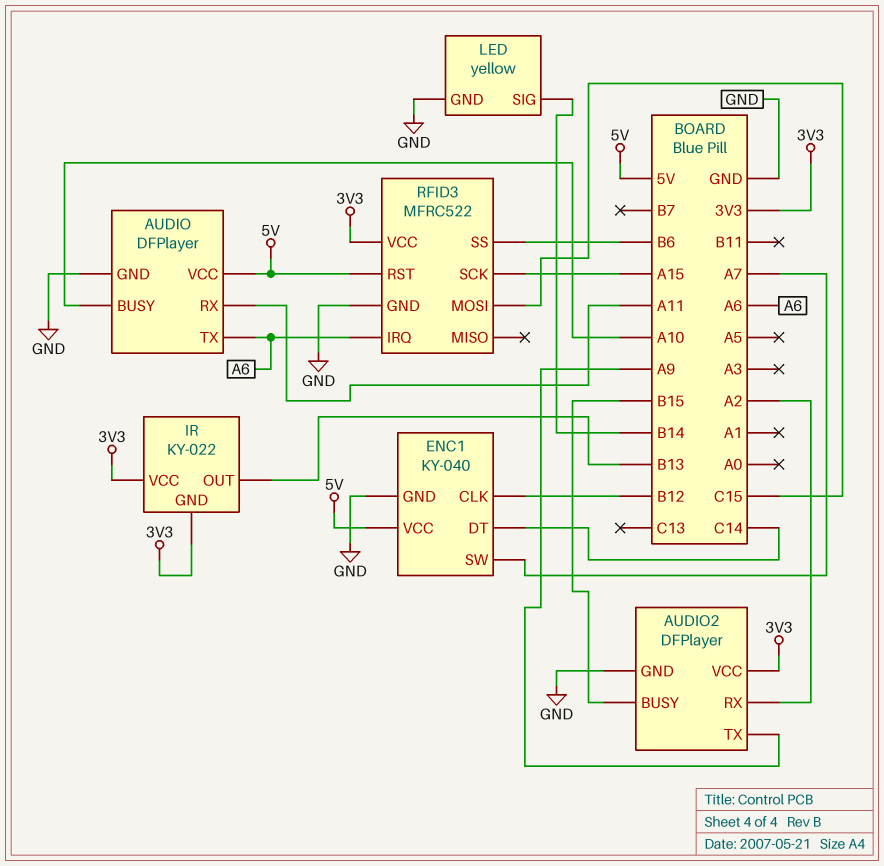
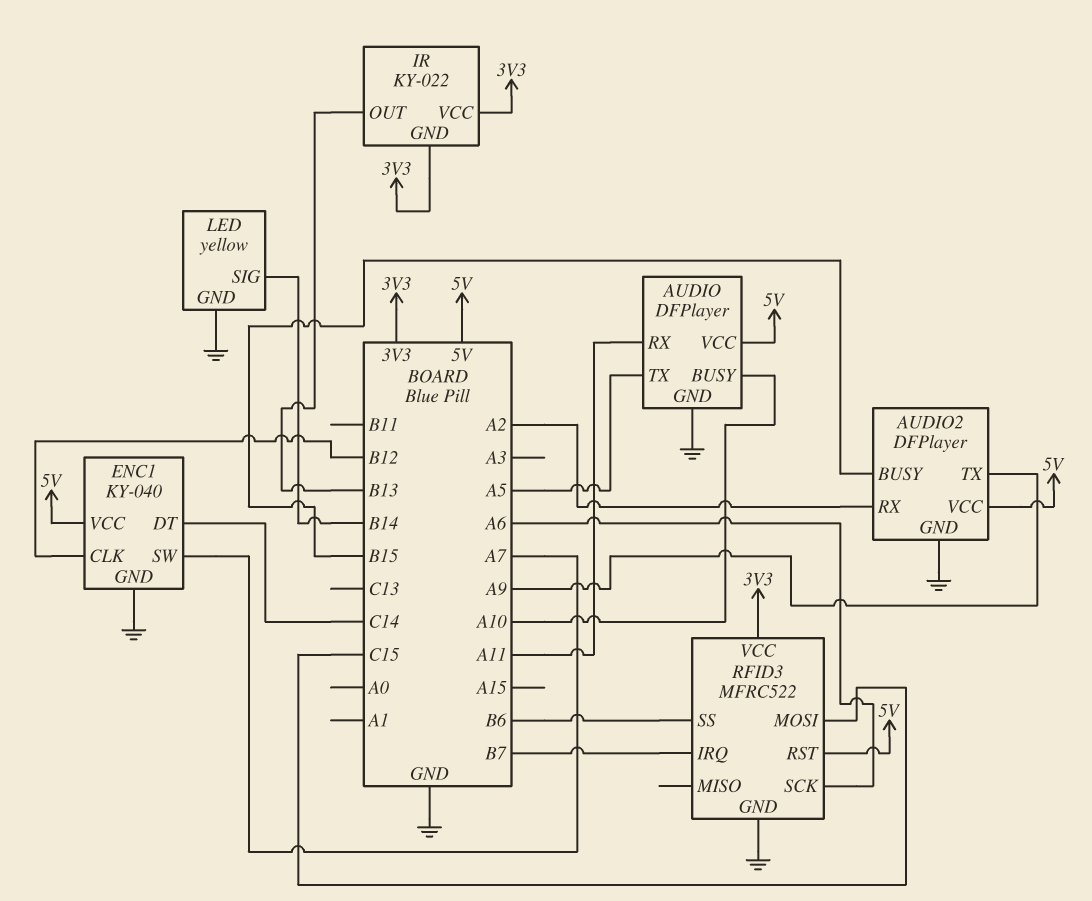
AUDIO pin TX: A6 -> A5
AUDIO2 pin VCC: 3V3 -> 5V
RFID3 pin IRQ: A6 -> B7
RFID3 pin SCK: A15 -> A6

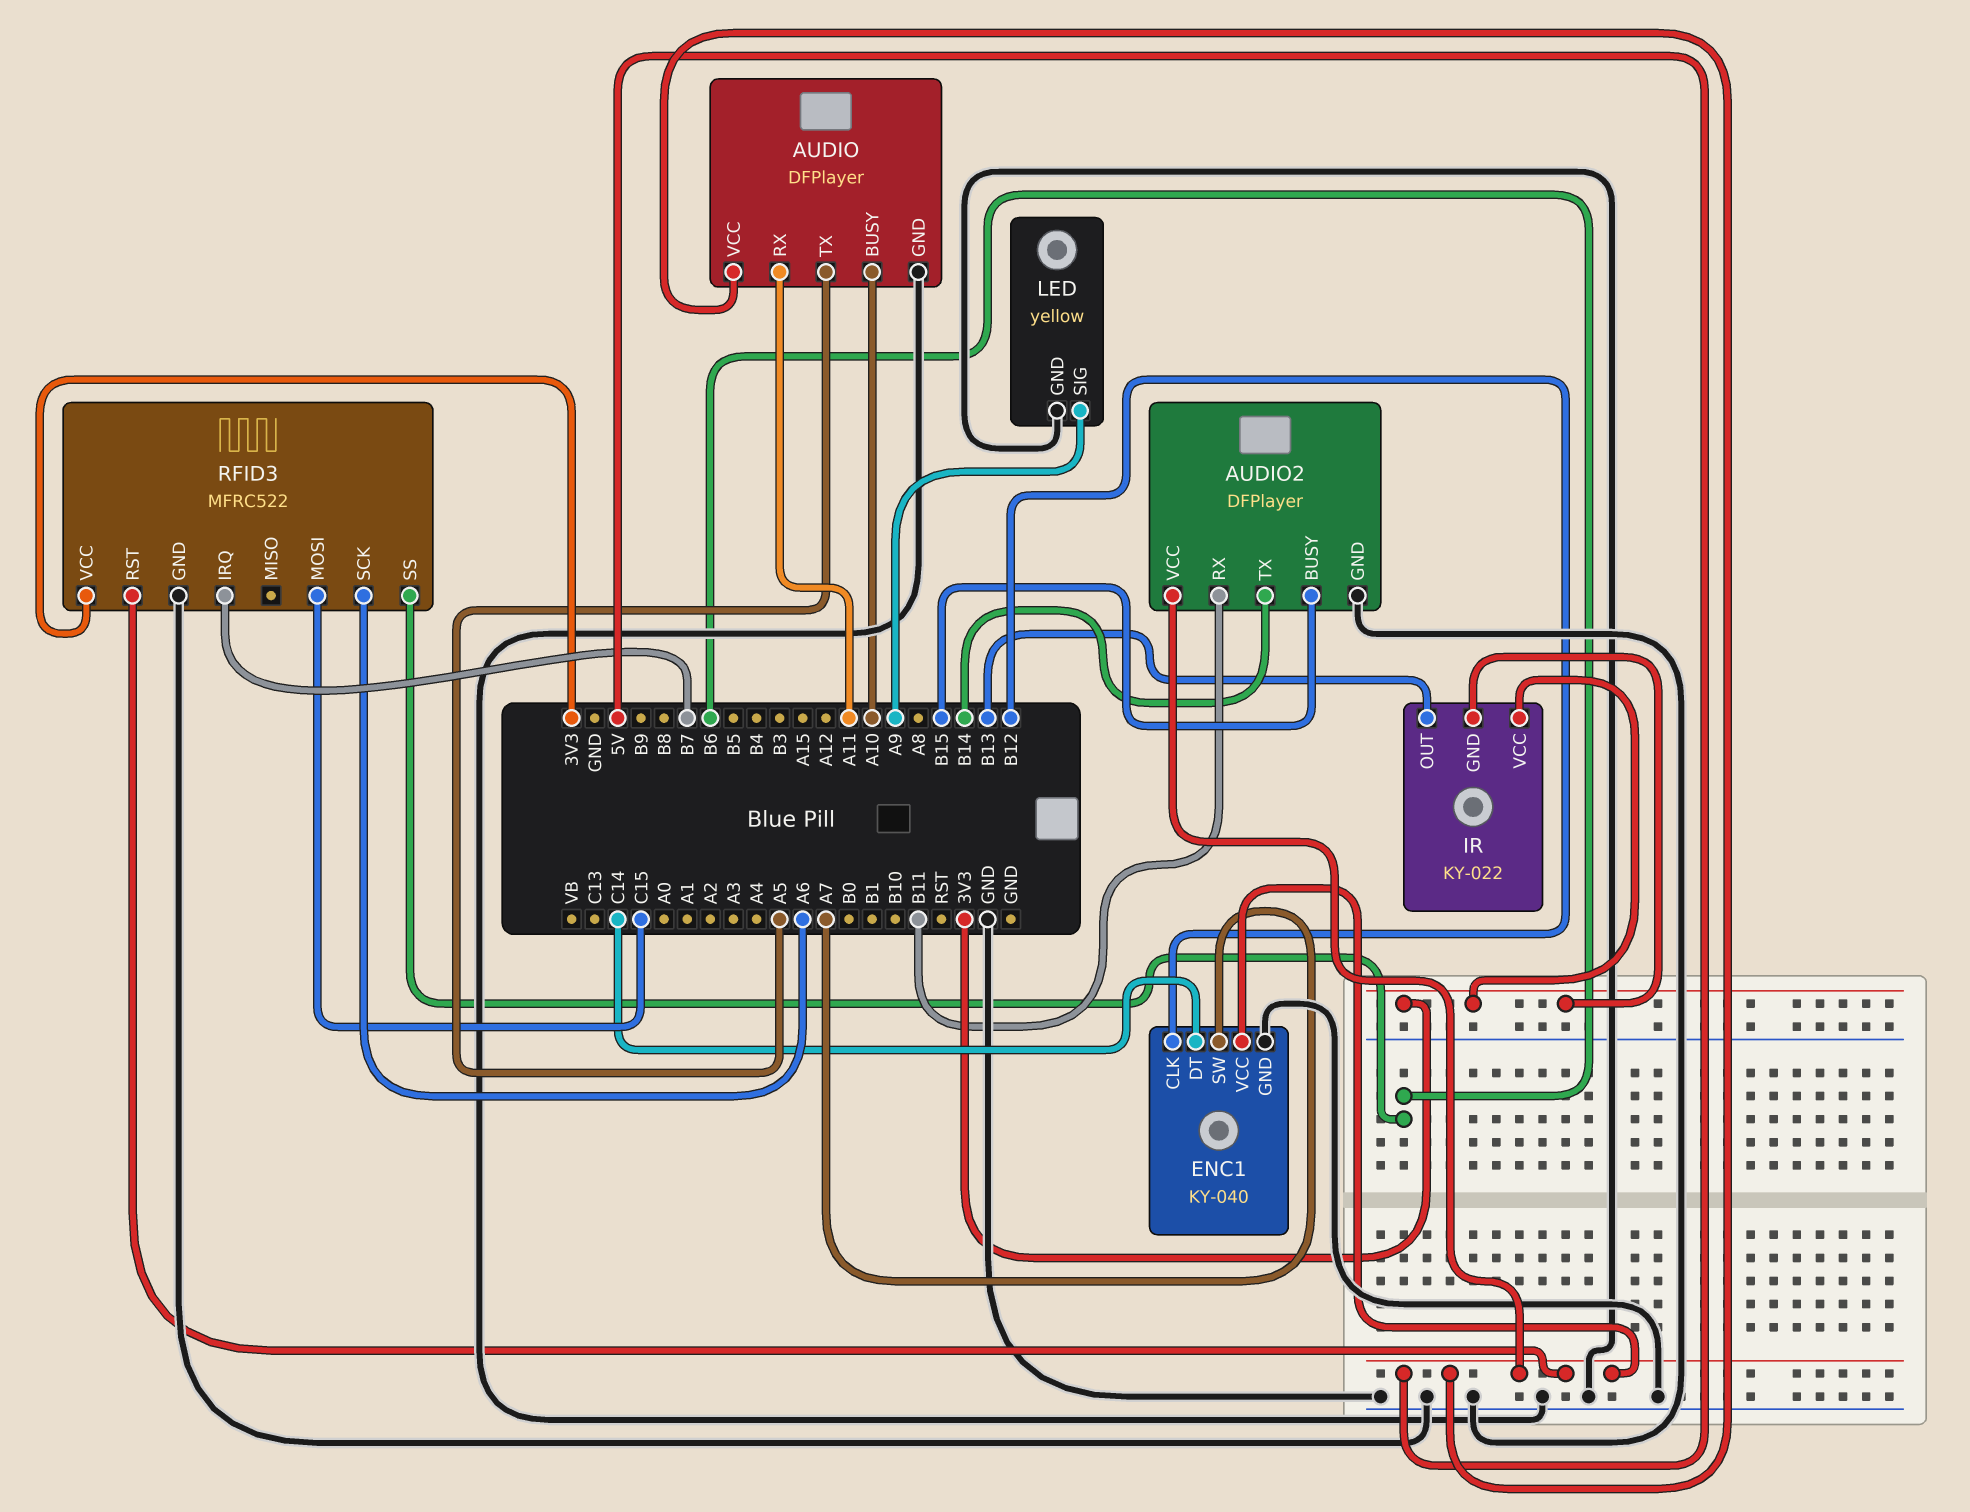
AUDIO2 pin RX: A2 -> B11
AUDIO2 pin TX: A9 -> B14
LED pin SIG: B14 -> A9

